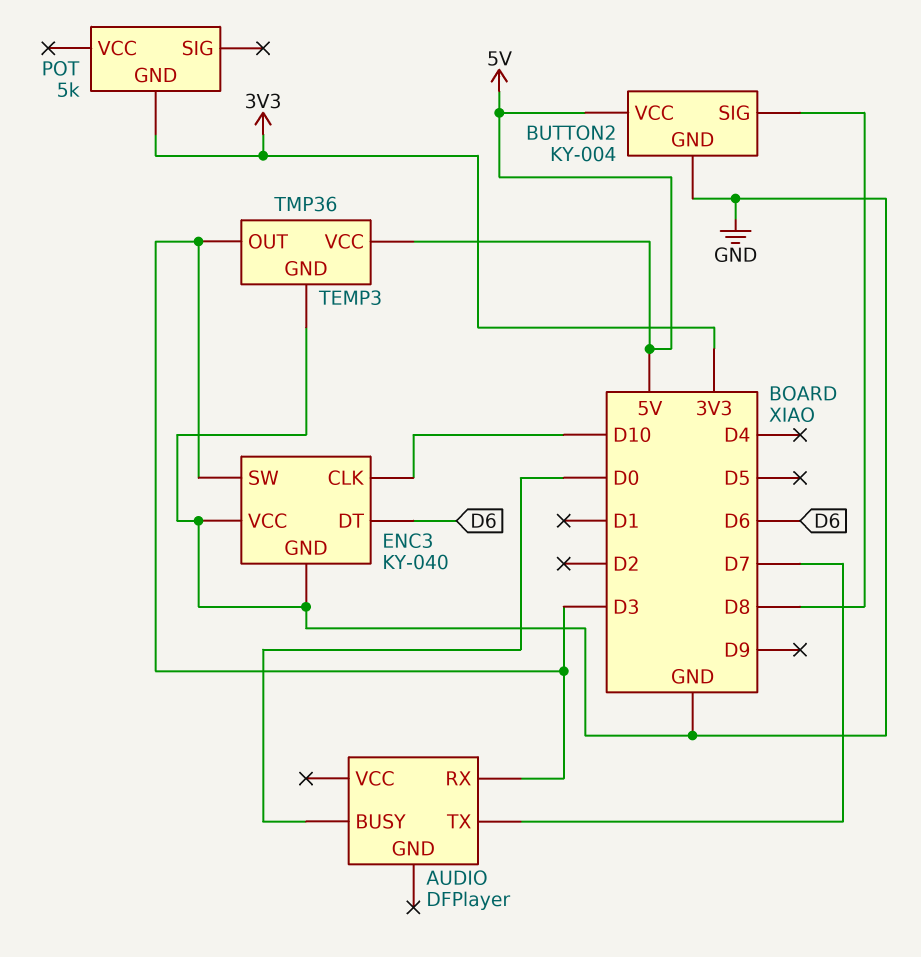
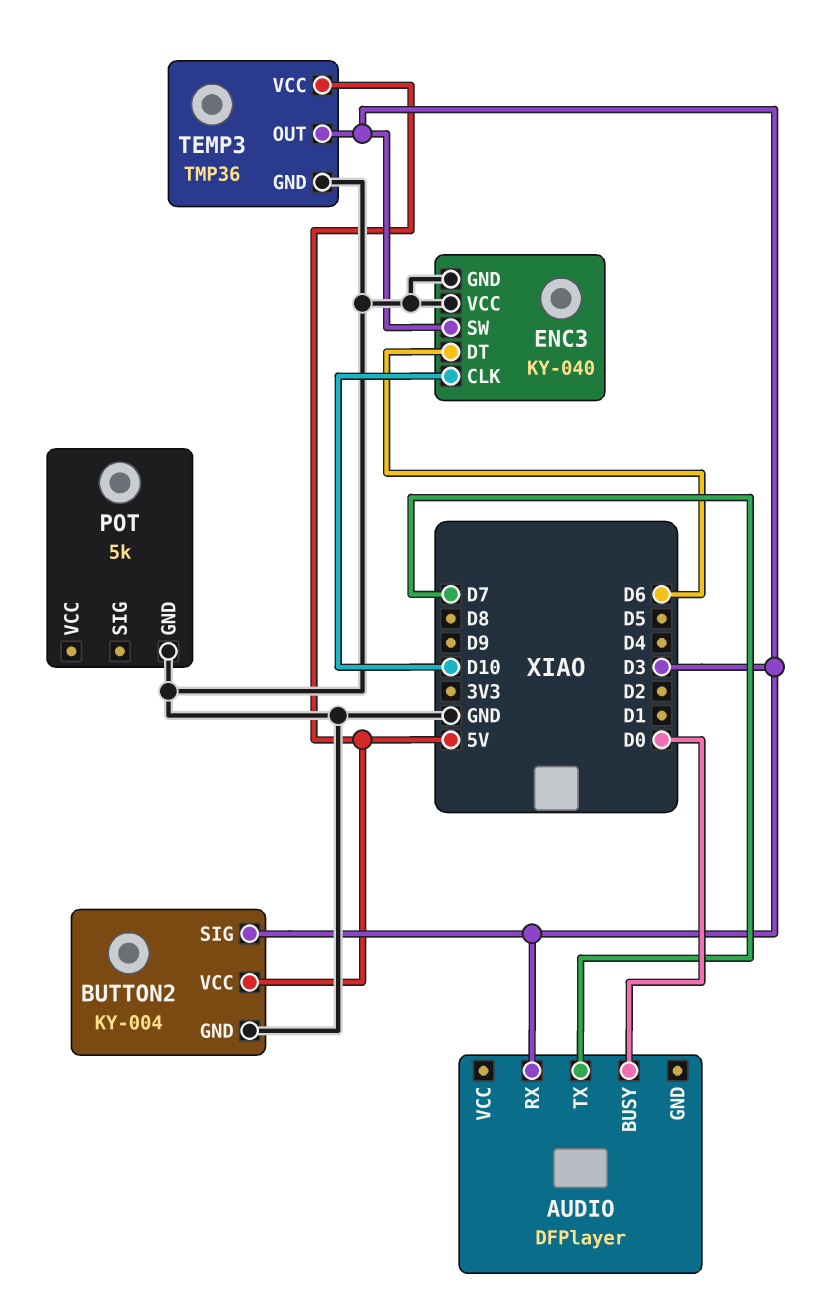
BUTTON2 pin SIG: D8 -> D3
POT pin GND: 3V3 -> GND

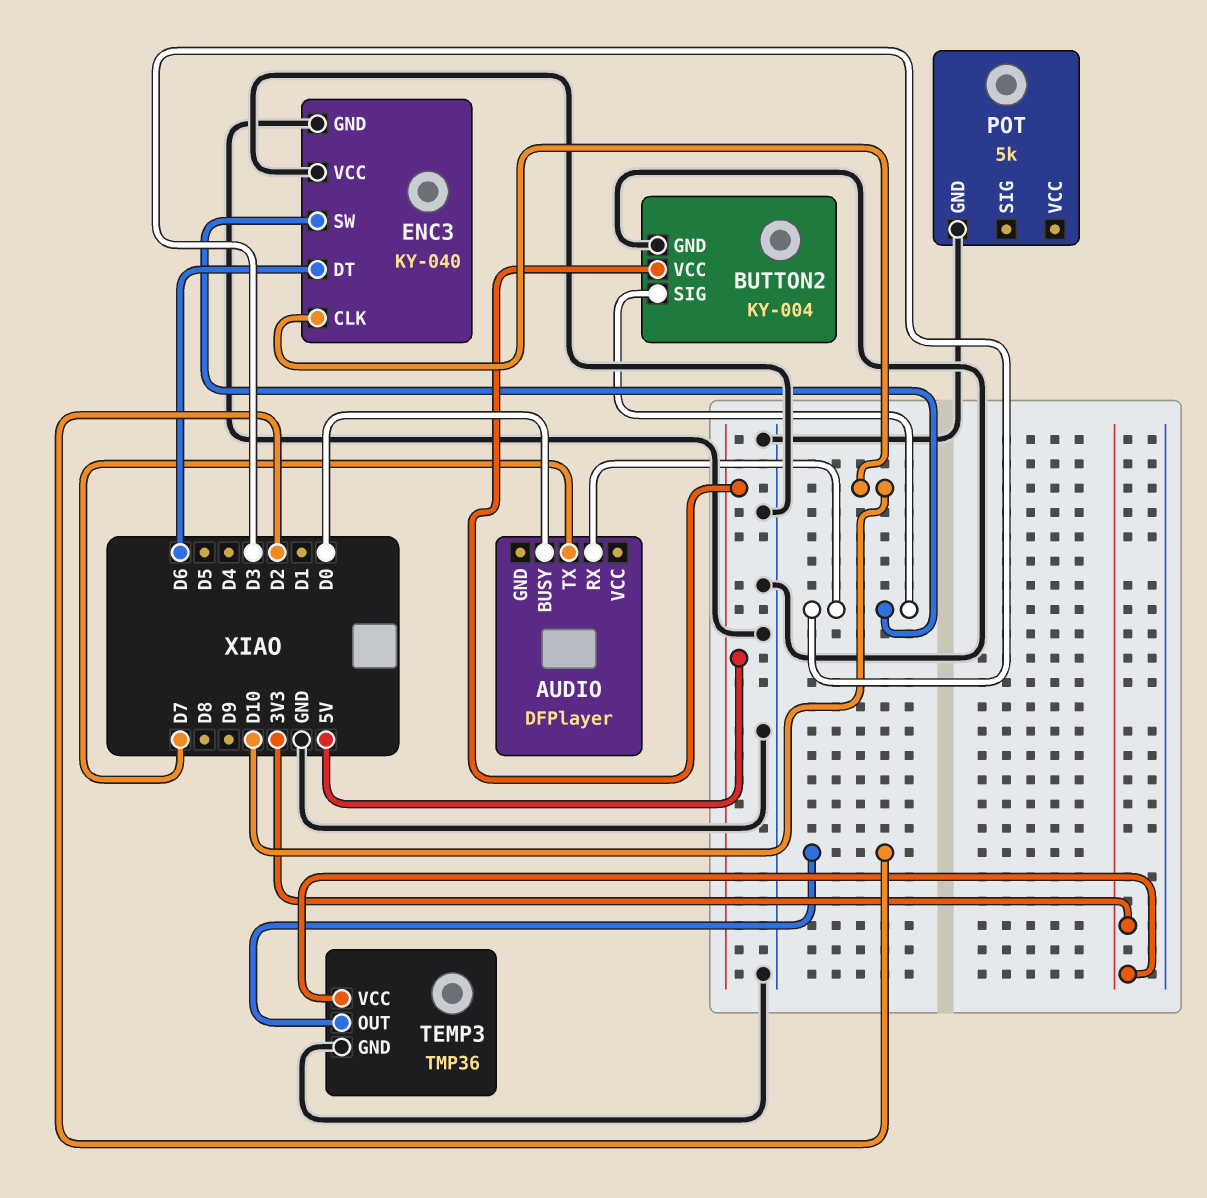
TEMP3 pin OUT: D3 -> D2
TEMP3 pin VCC: 5V -> 3V3

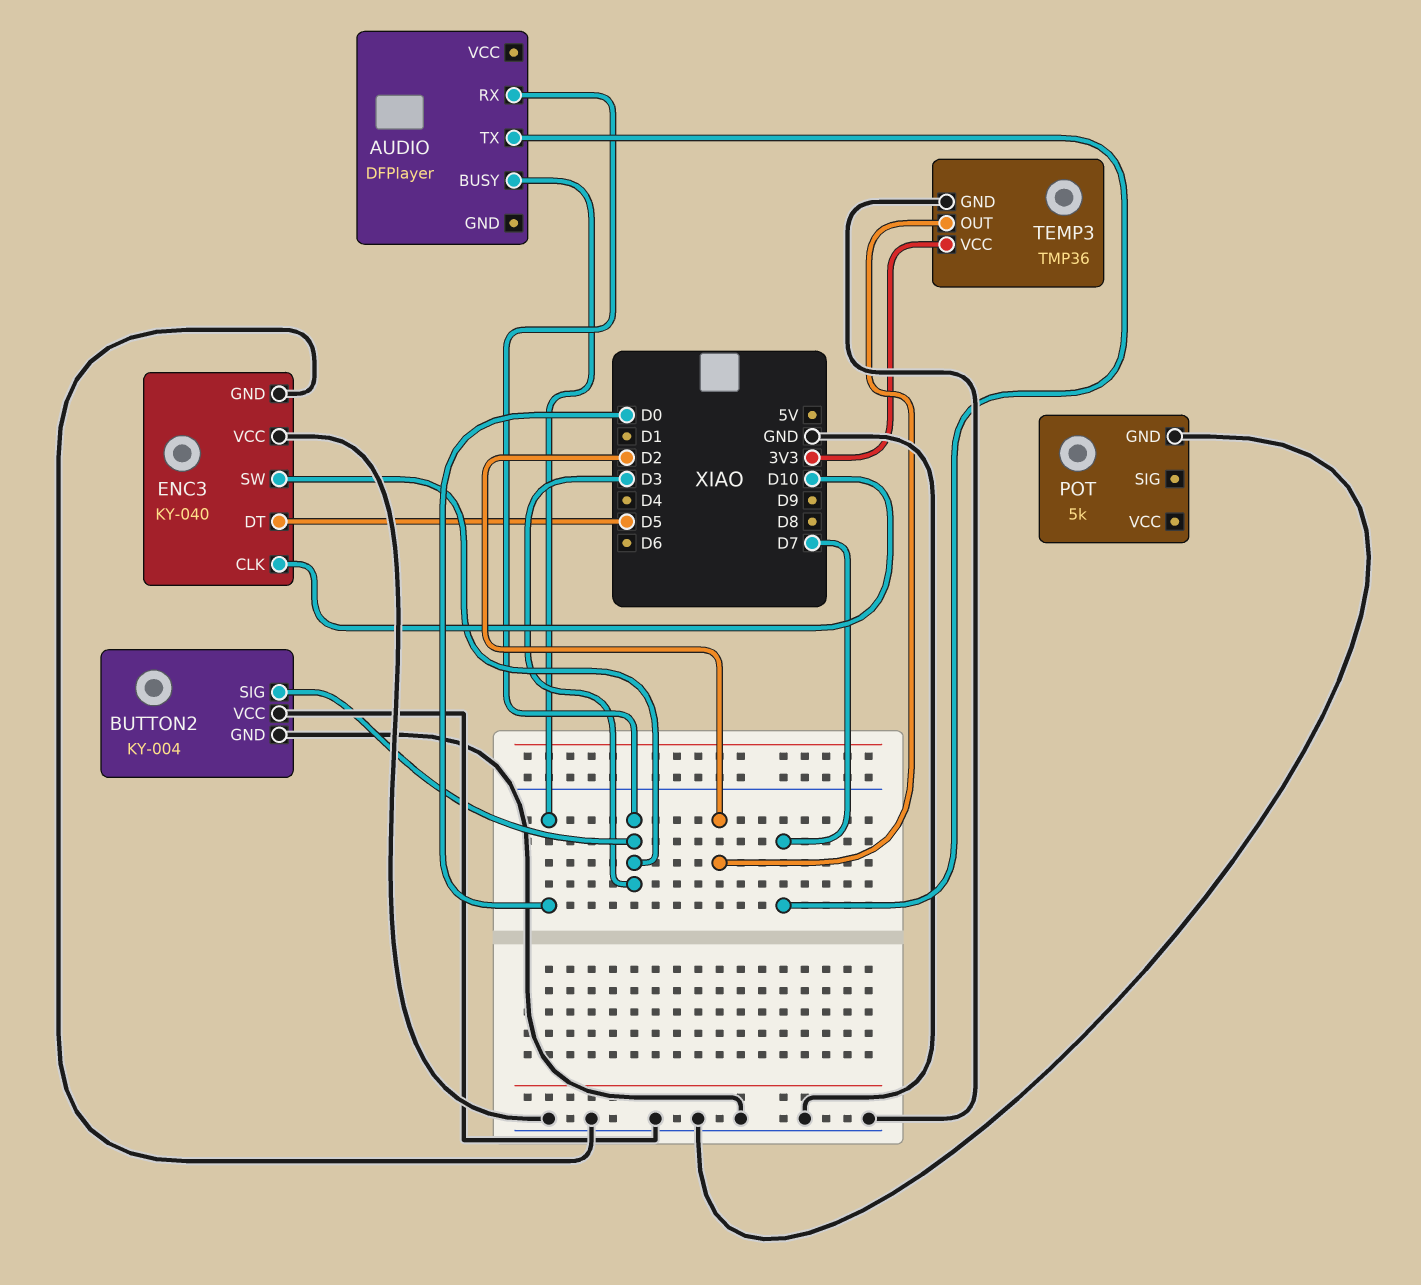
BUTTON2 pin VCC: 5V -> GND
ENC3 pin DT: D6 -> D5

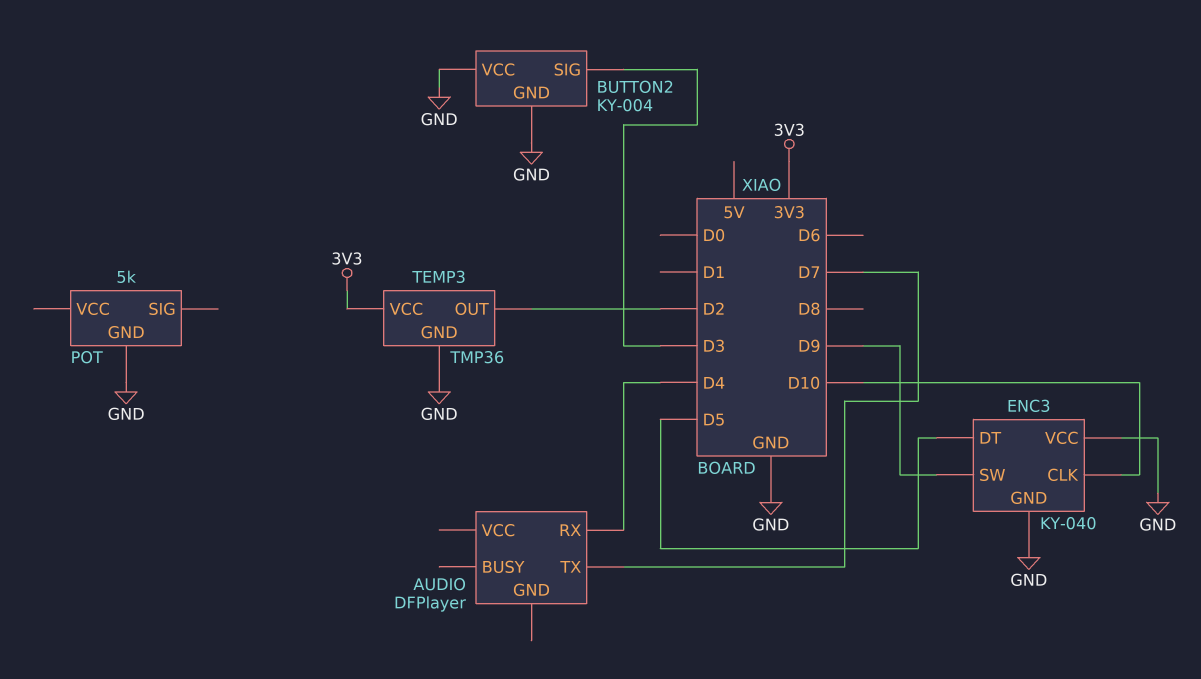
AUDIO pin BUSY: D0 -> none
AUDIO pin RX: D3 -> D4
ENC3 pin SW: D3 -> D9

